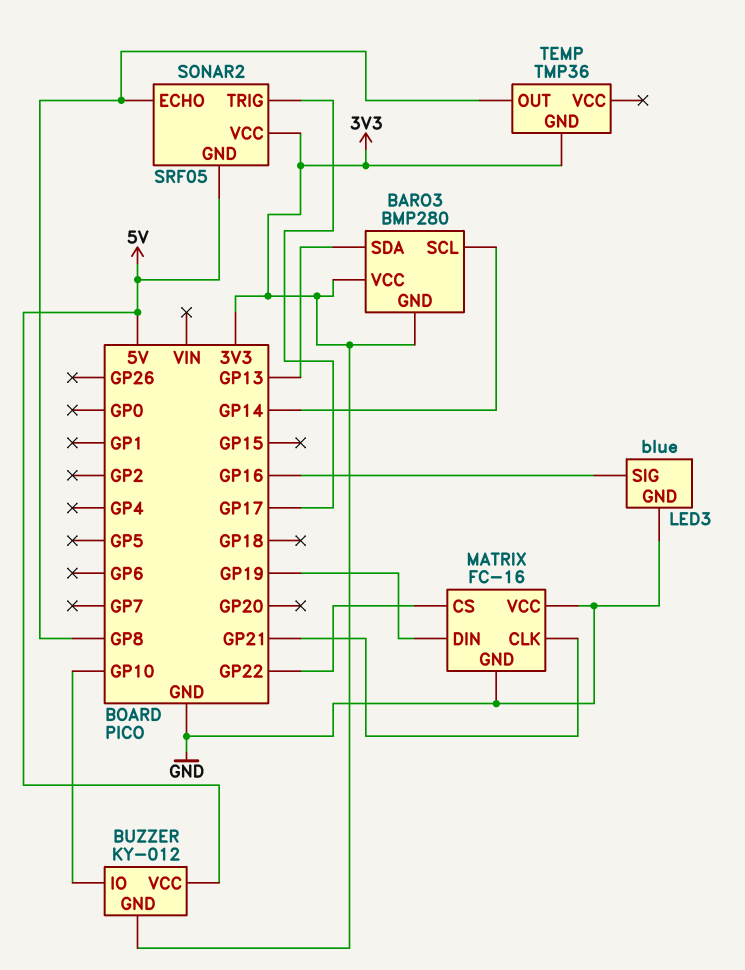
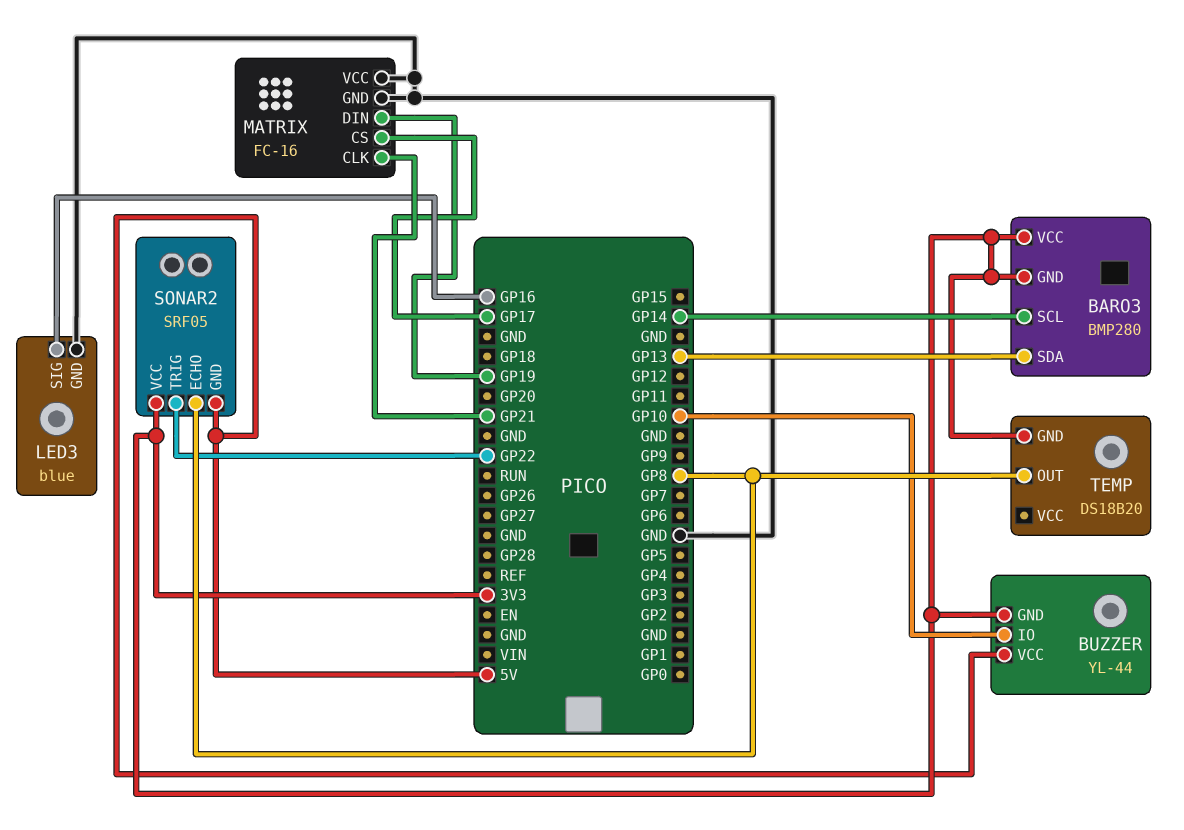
BUZZER: KY-012 -> YL-44
MATRIX pin CS: GP22 -> GP17
SONAR2 pin TRIG: GP17 -> GP22
TEMP: TMP36 -> DS18B20

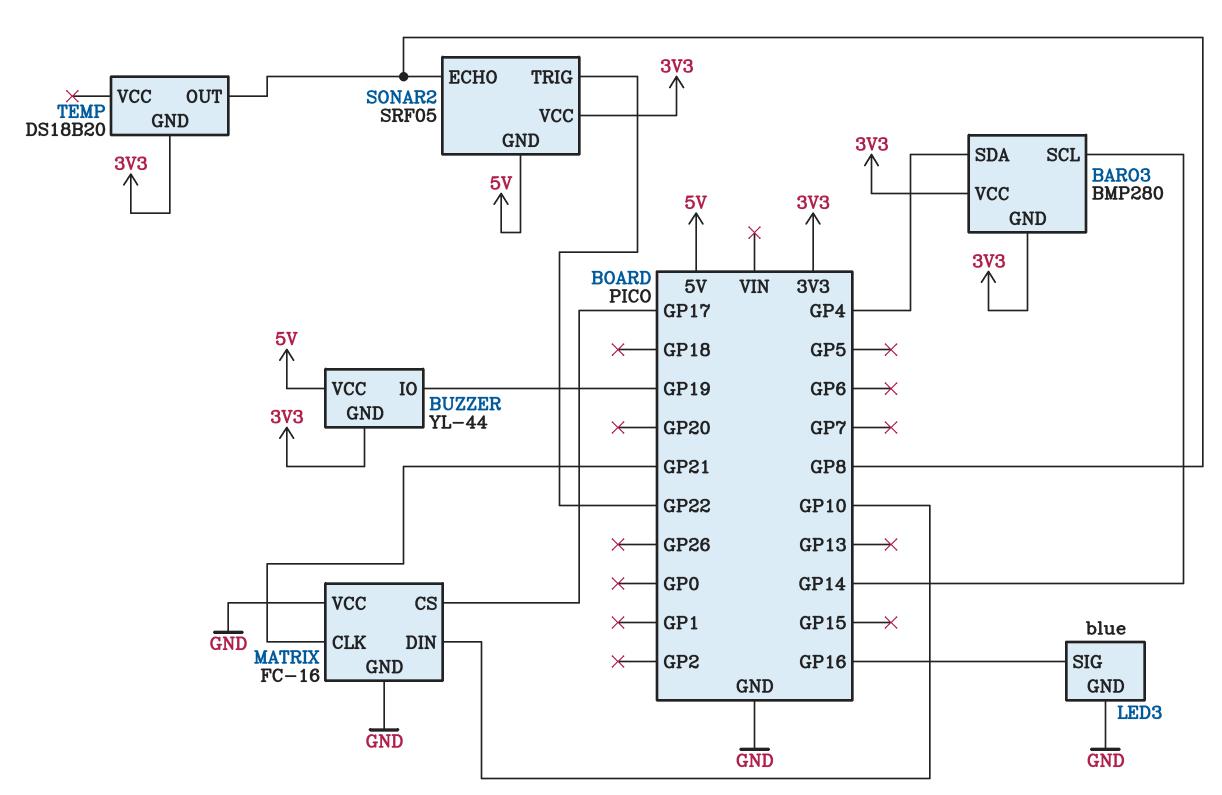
BARO3 pin SDA: GP13 -> GP4
BUZZER pin IO: GP10 -> GP19
MATRIX pin DIN: GP19 -> GP10

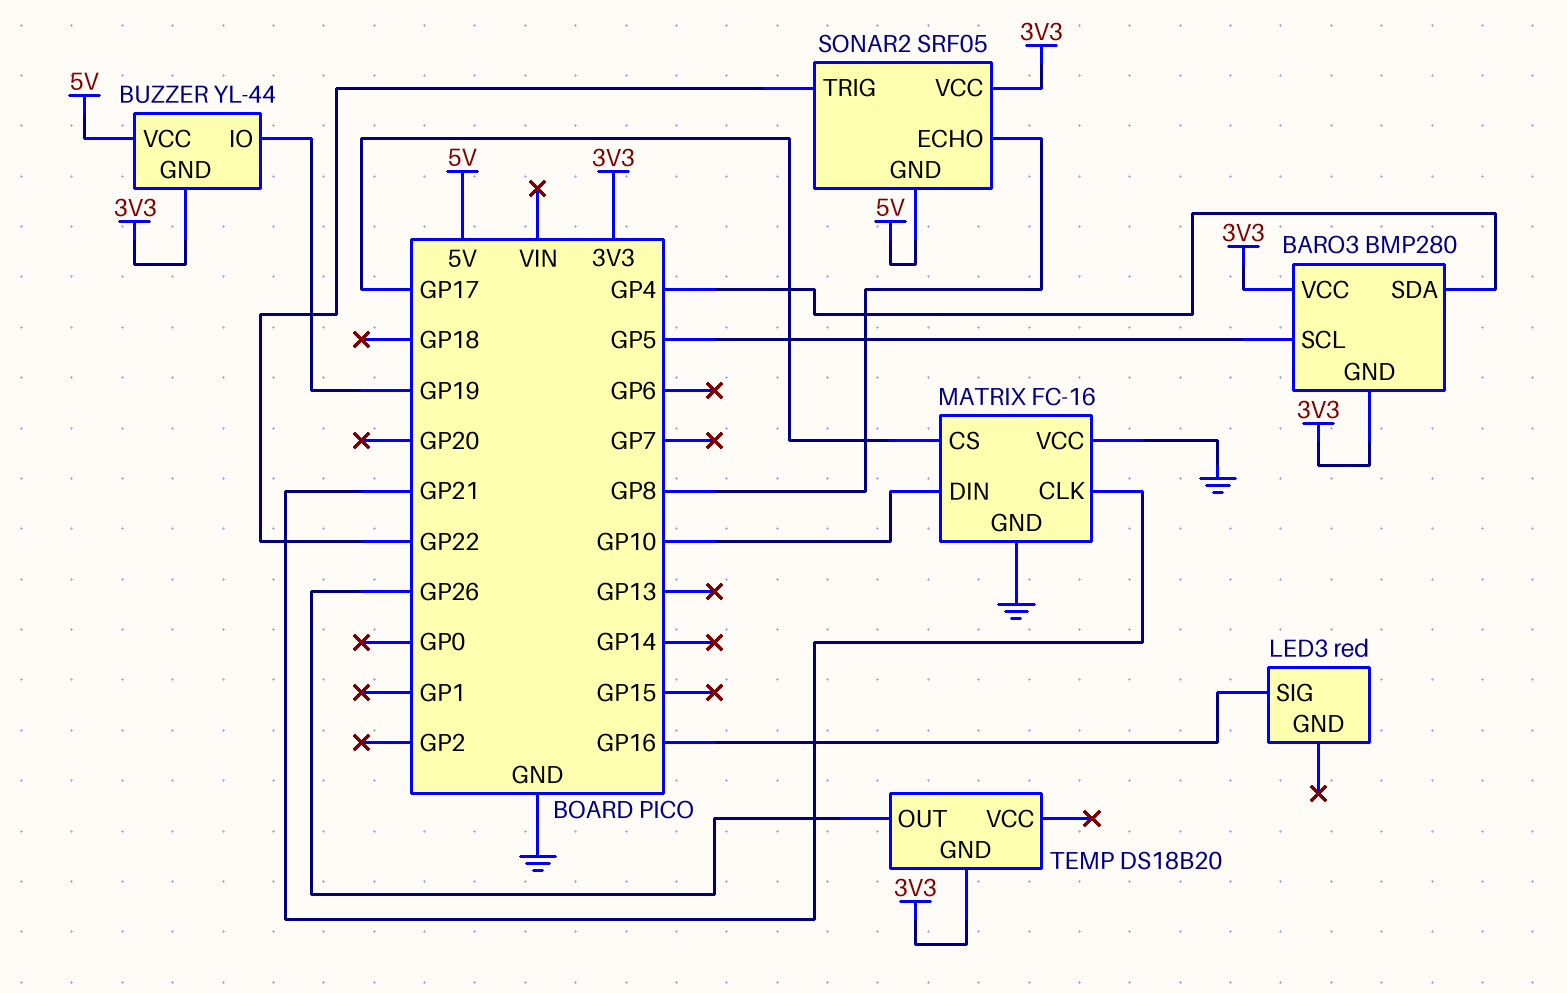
BARO3 pin SCL: GP14 -> GP5
LED3: blue -> red
LED3 pin GND: GND -> none
TEMP pin OUT: GP8 -> GP26

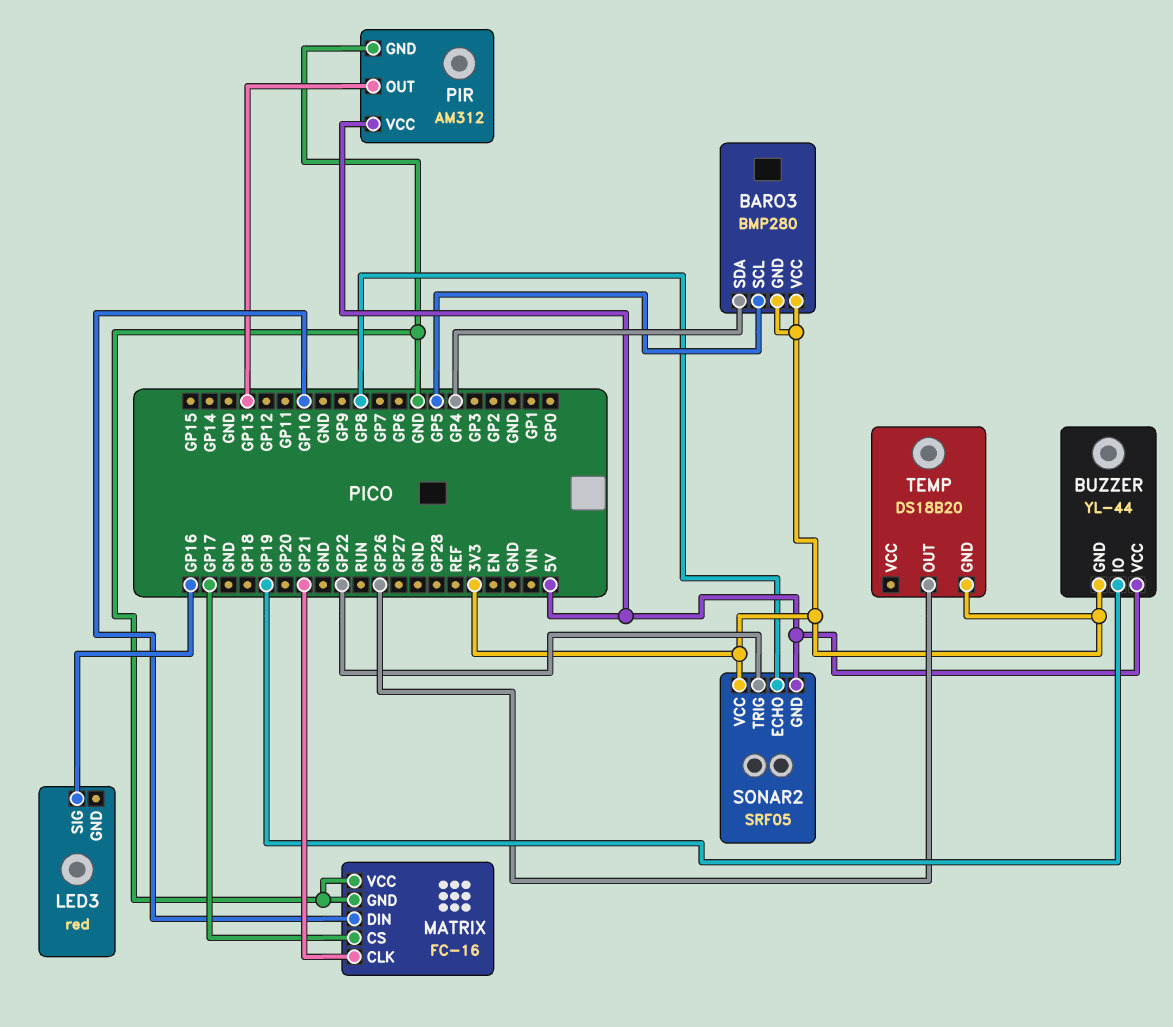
PIR: none -> AM312
PIR pin GND: none -> GND
PIR pin OUT: none -> GP13
PIR pin VCC: none -> 5V

